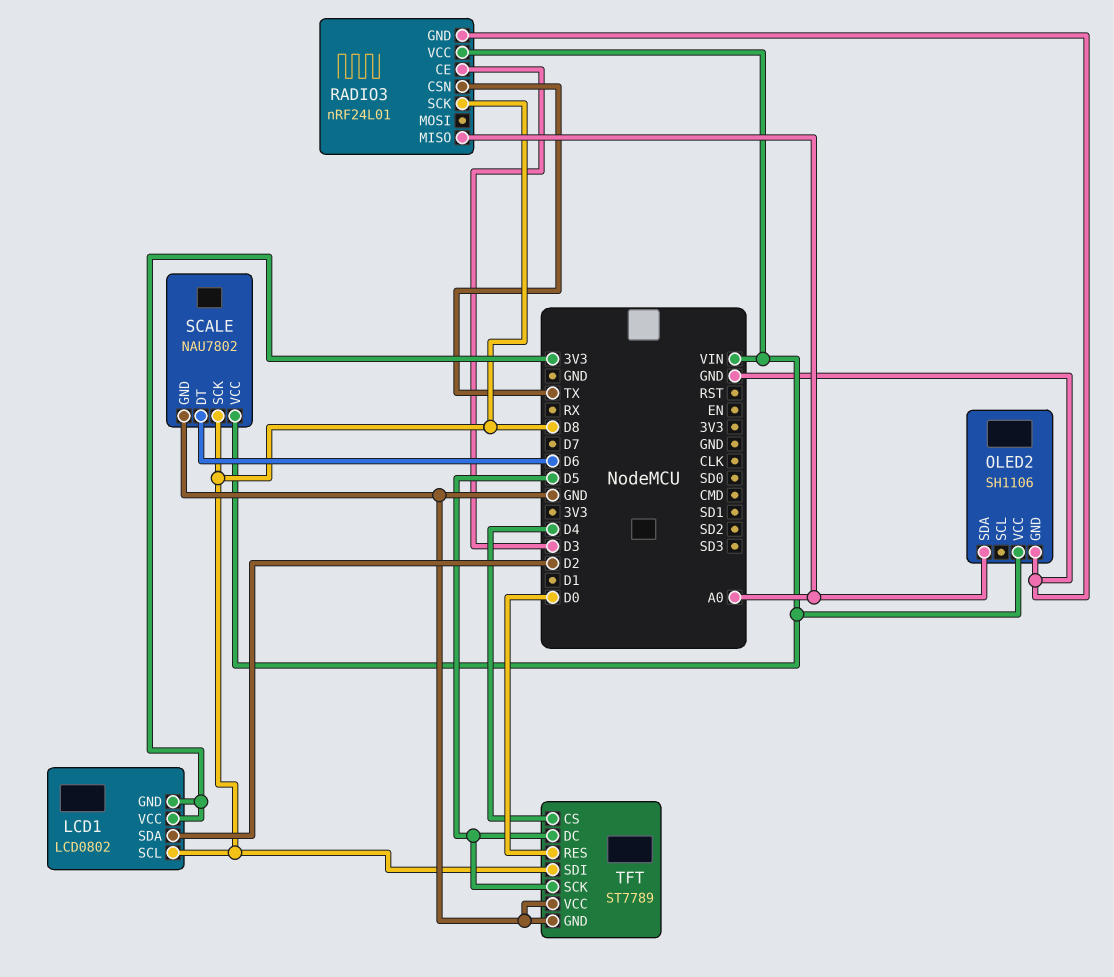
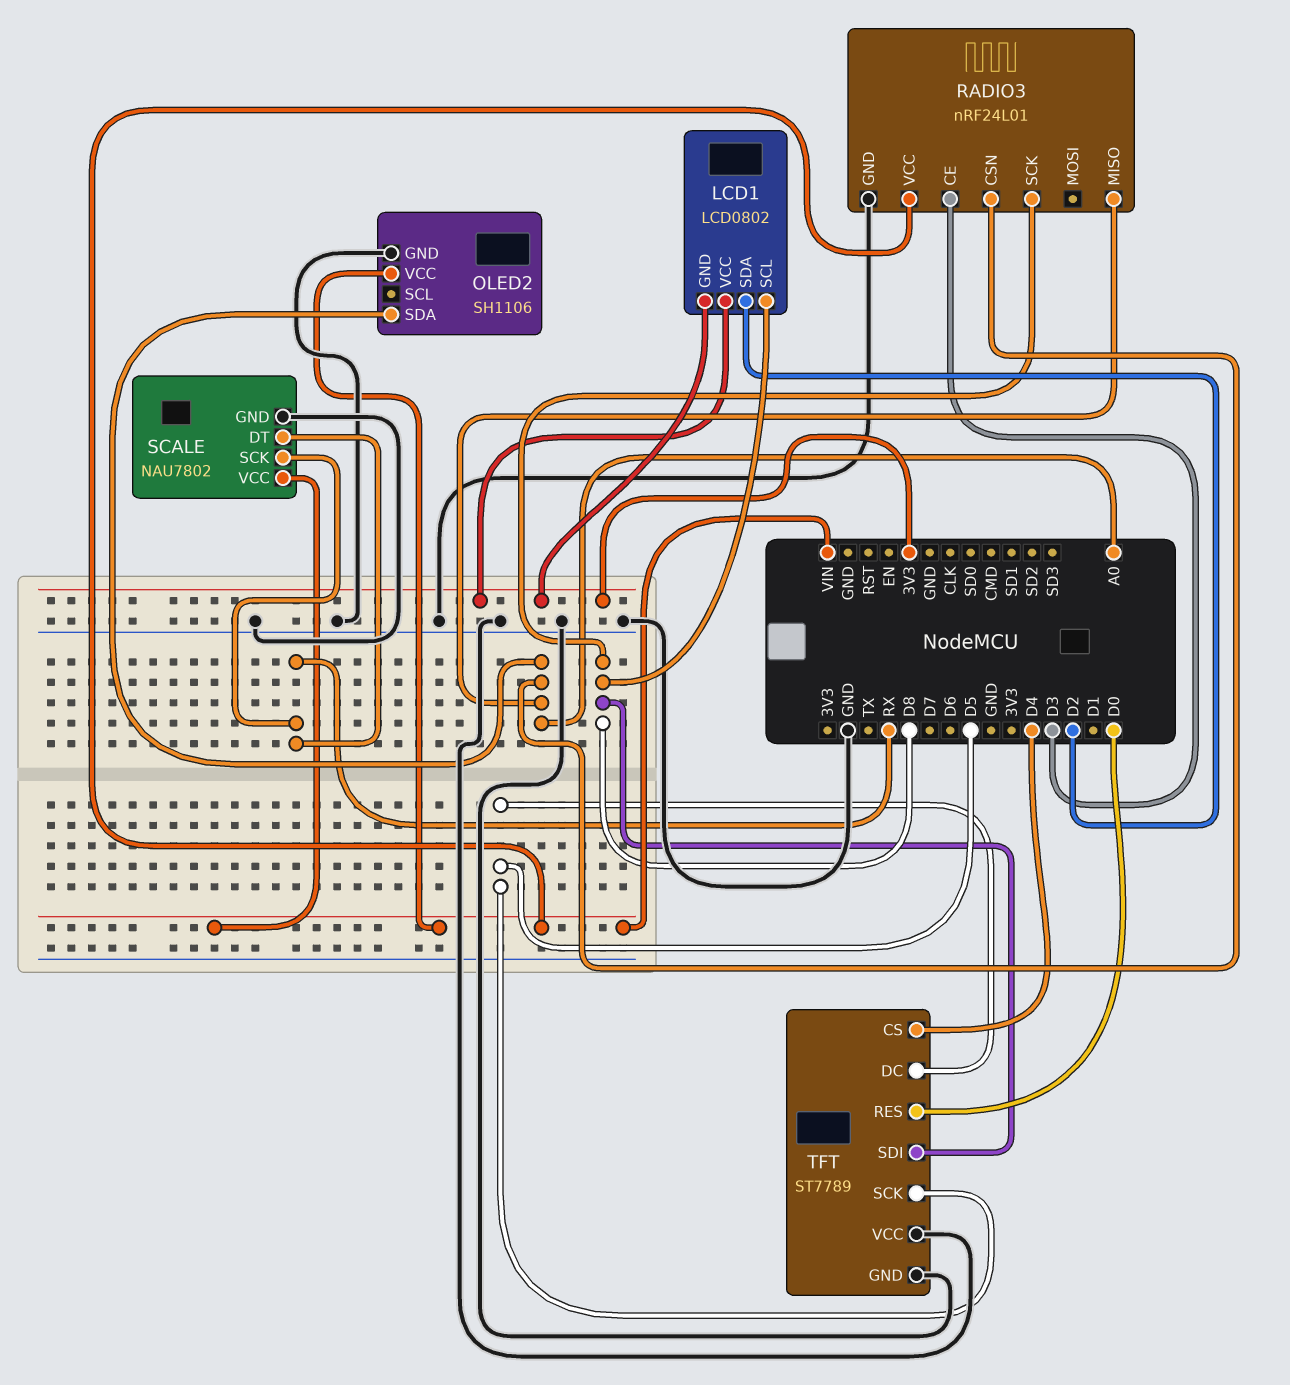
RADIO3 pin CSN: TX -> A0
SCALE pin DT: D6 -> RX
SCALE pin SCK: D8 -> RX

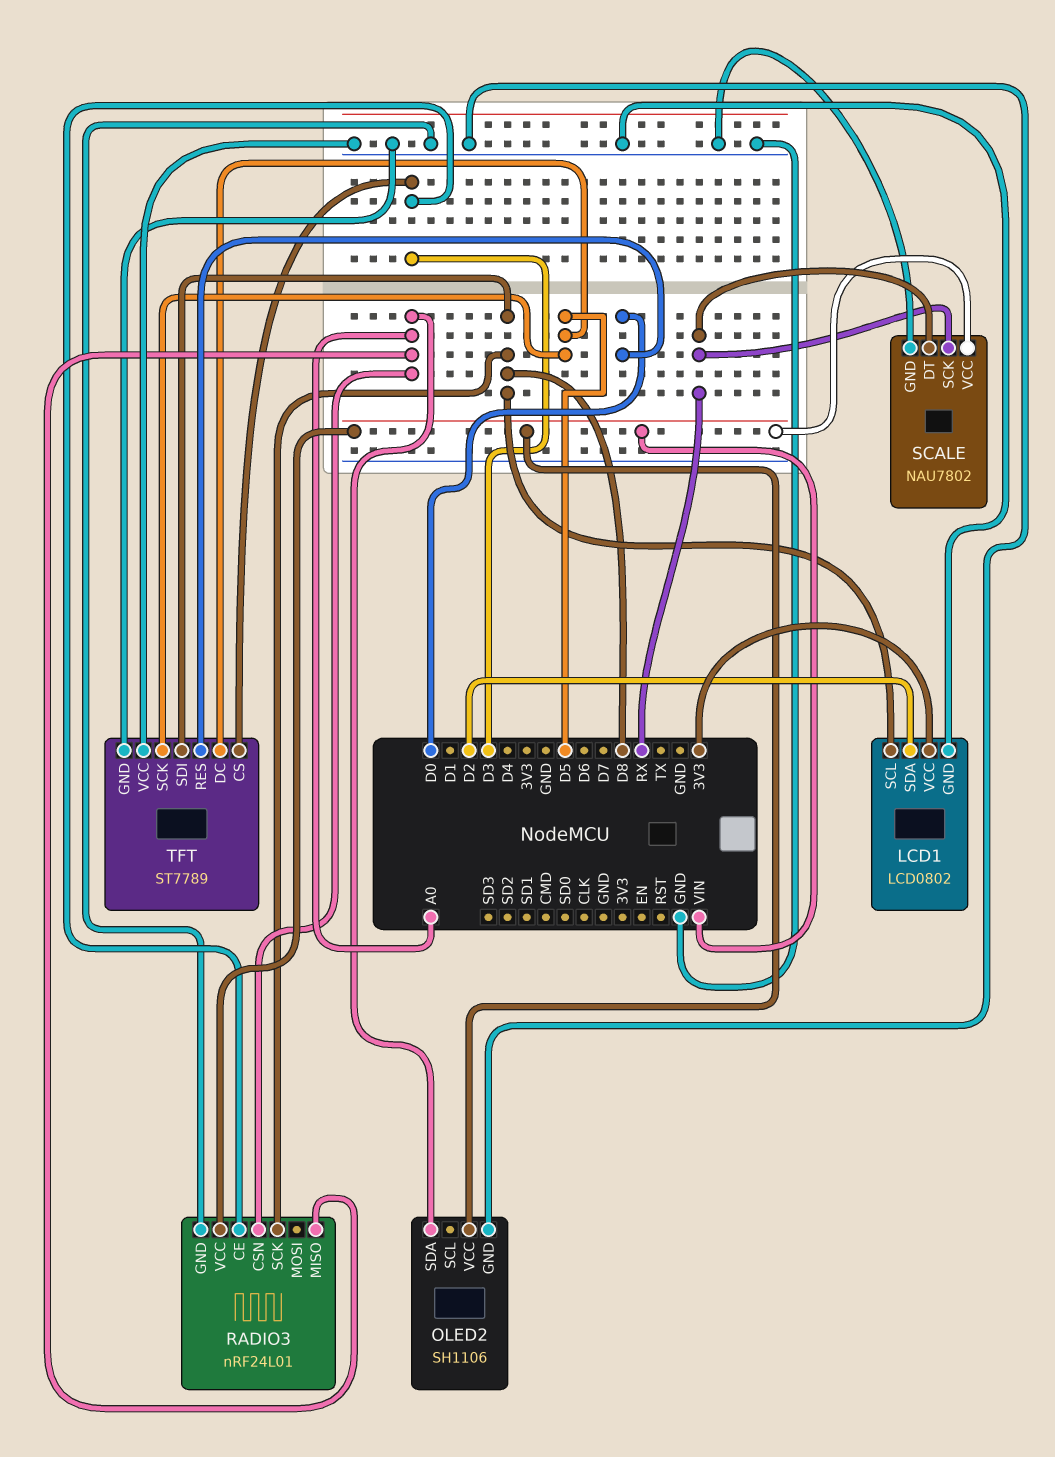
LCD1 pin GND: 3V3 -> GND
TFT pin CS: D4 -> D3

